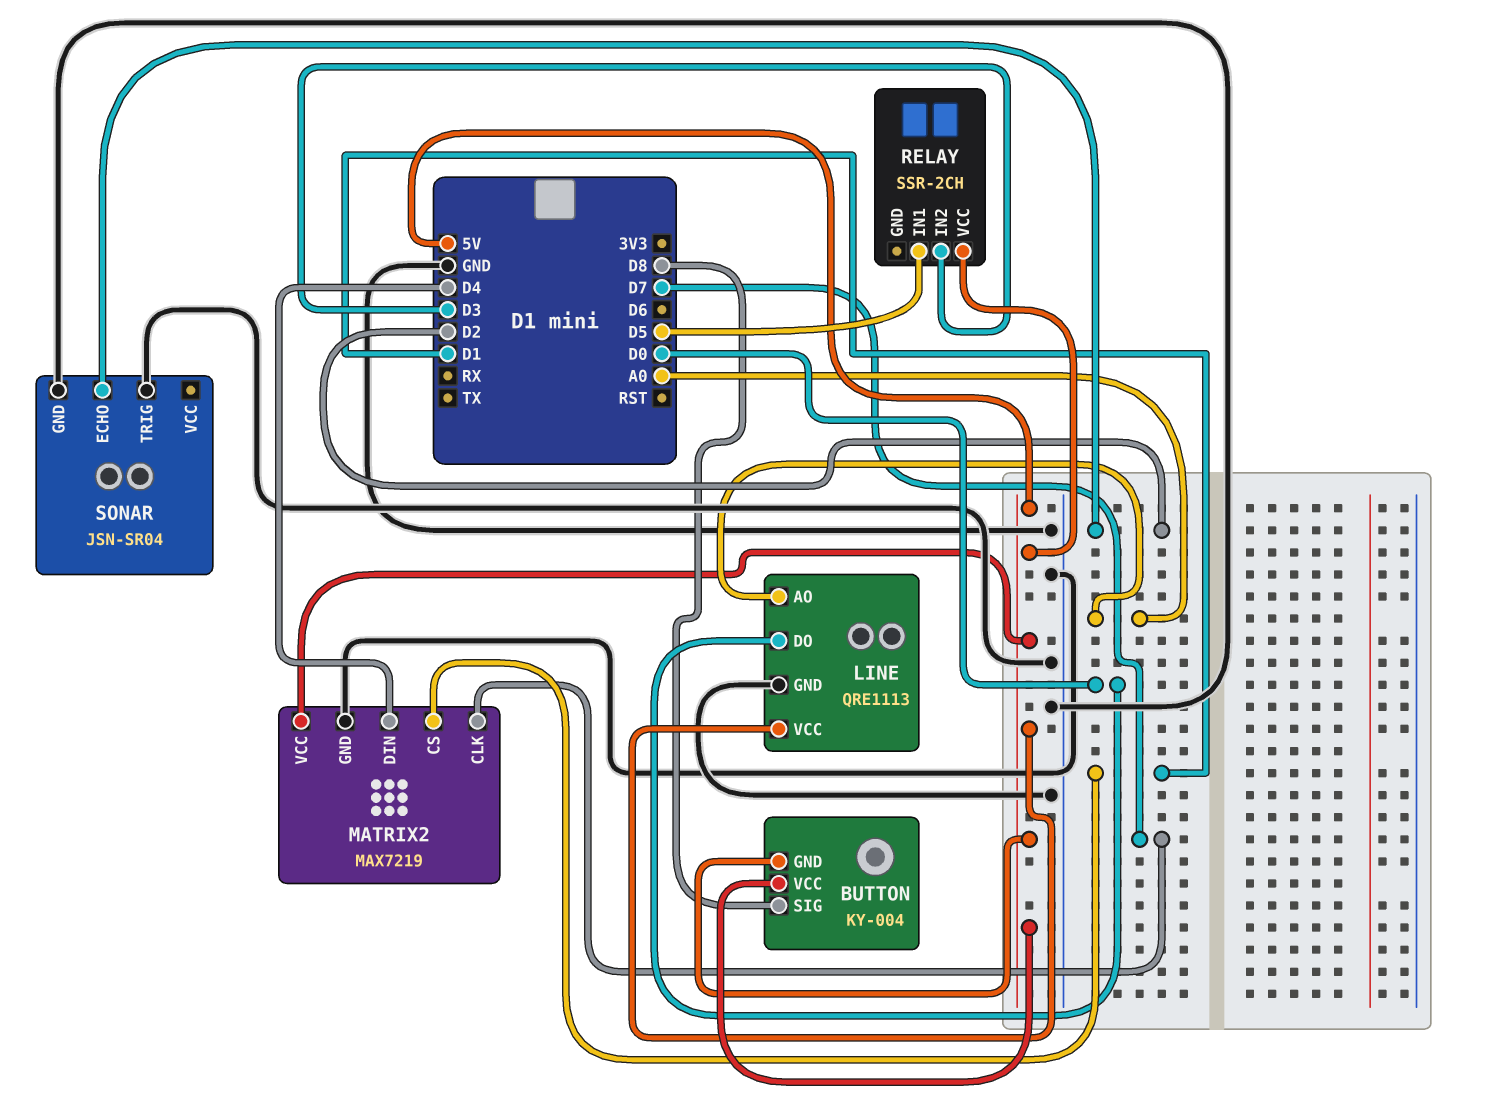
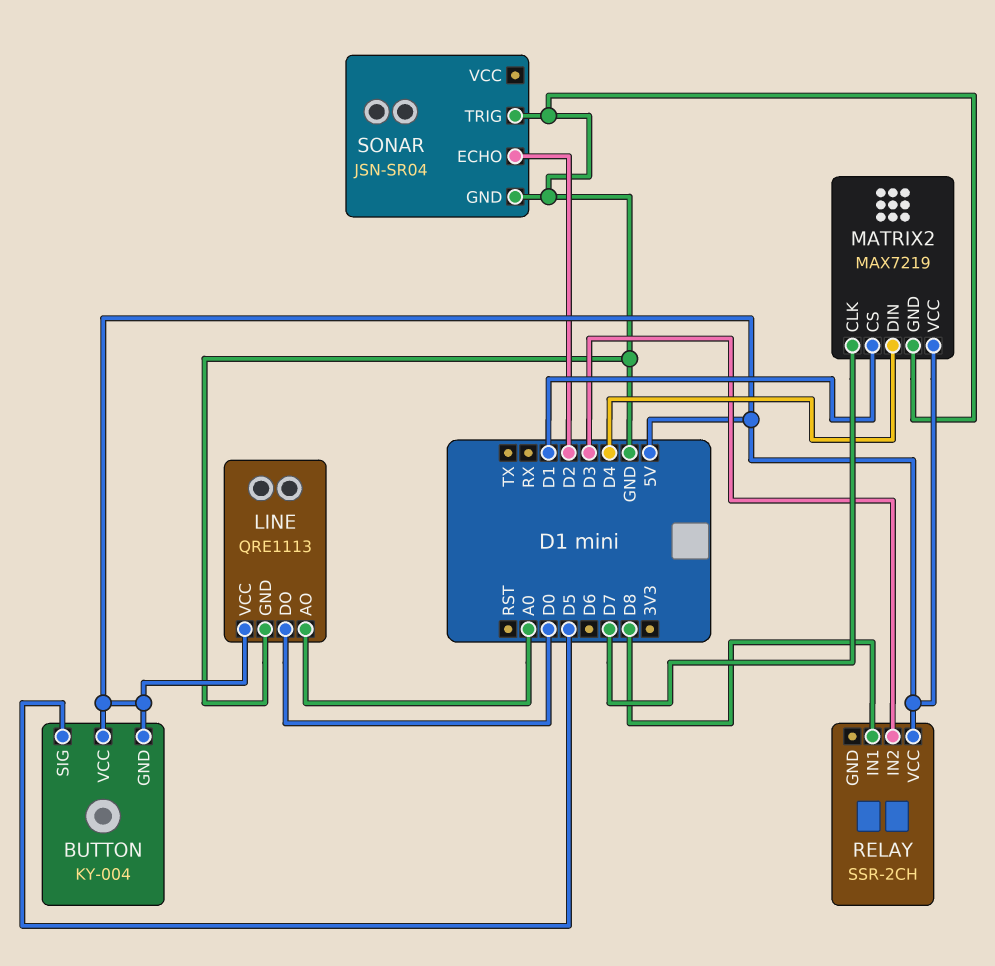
BUTTON pin SIG: D8 -> D5
RELAY pin IN1: D5 -> D8

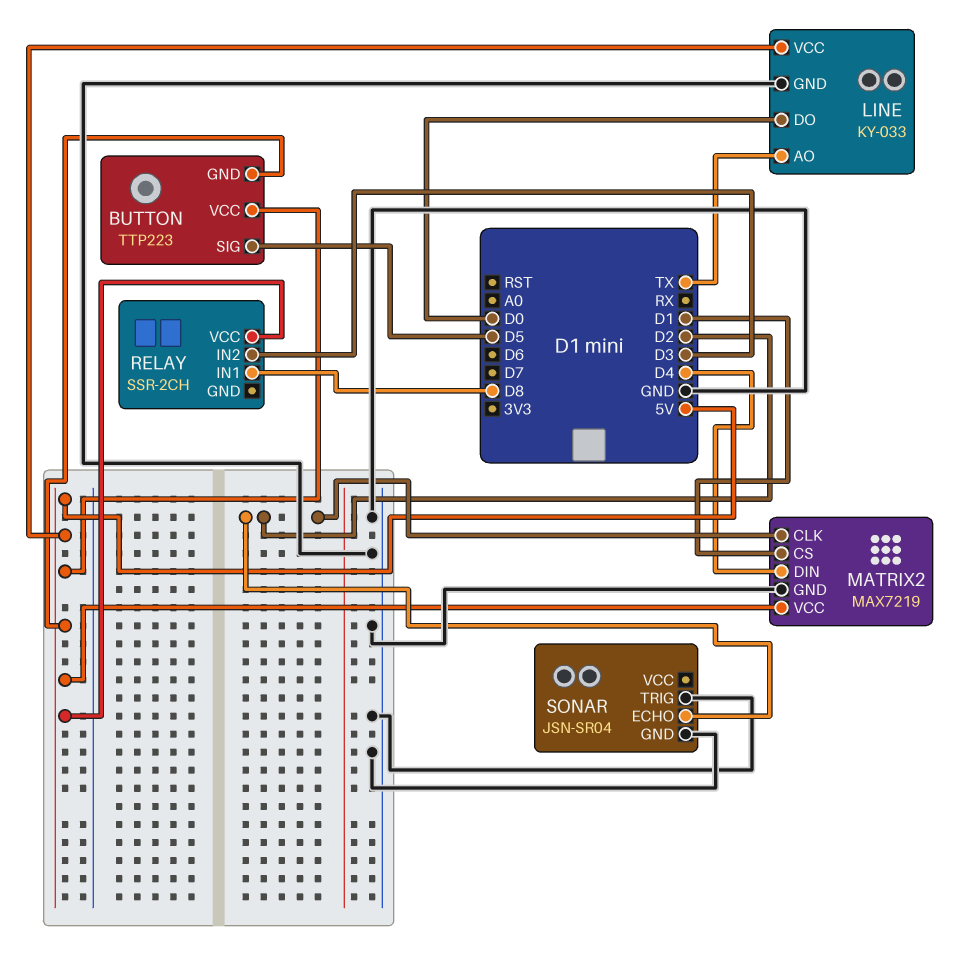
BUTTON: KY-004 -> TTP223
LINE: QRE1113 -> KY-033
LINE pin AO: A0 -> TX
MATRIX2 pin CLK: D7 -> D2

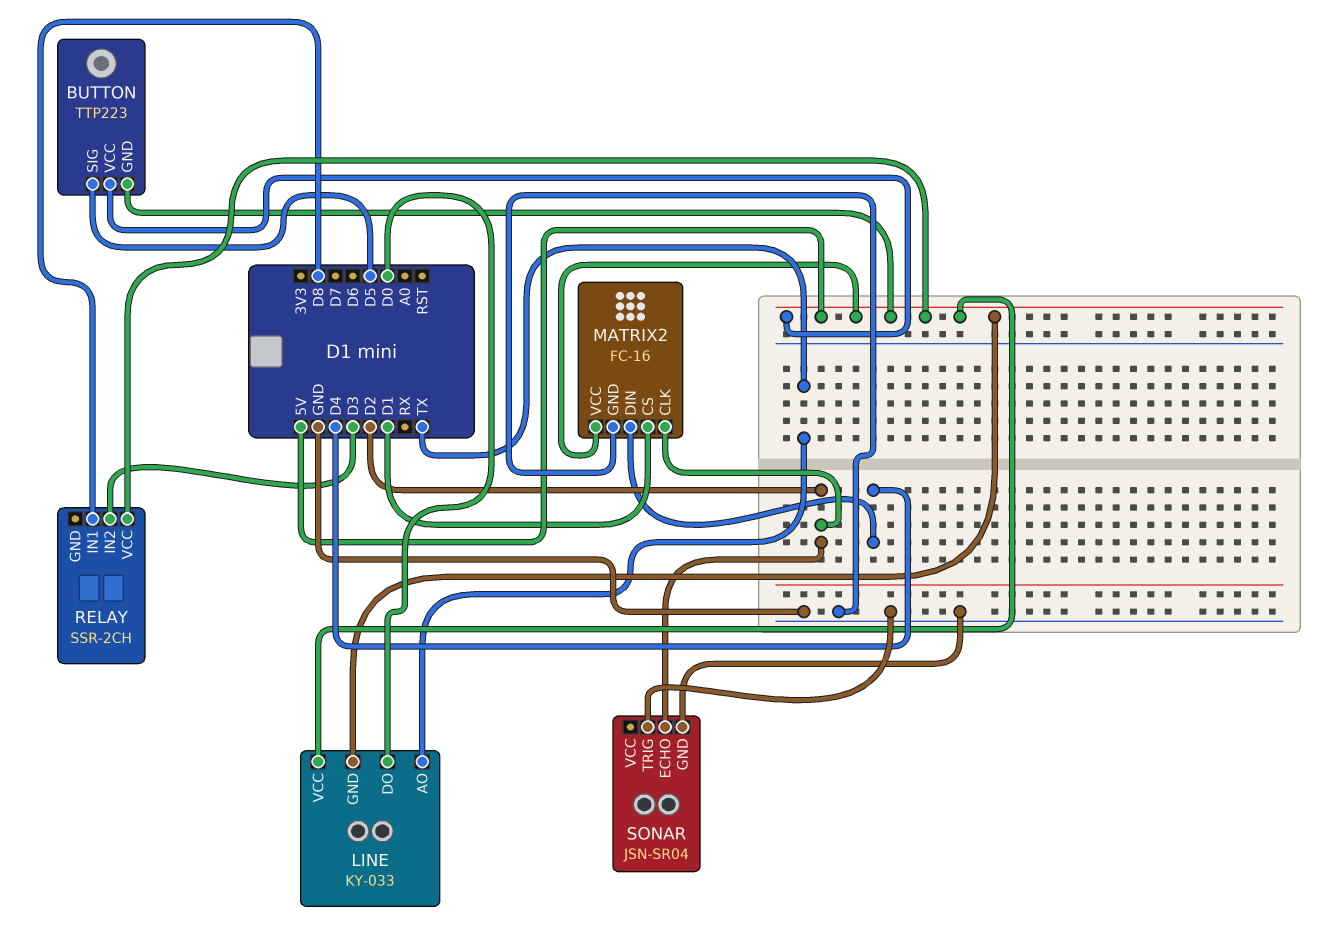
LINE pin GND: GND -> 5V
MATRIX2: MAX7219 -> FC-16

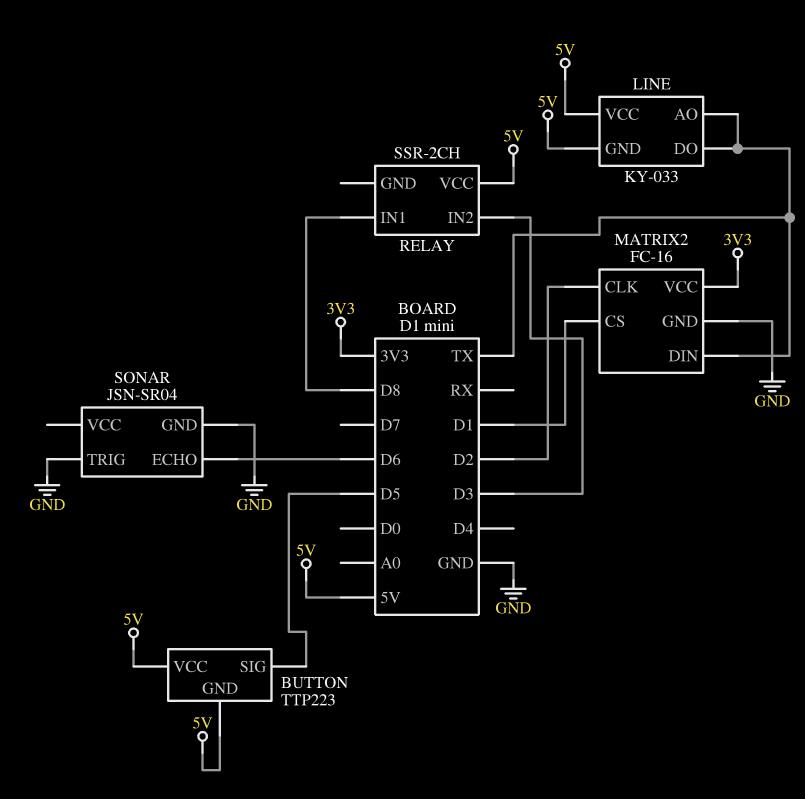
LINE pin DO: D0 -> TX
MATRIX2 pin DIN: D4 -> TX
MATRIX2 pin VCC: 5V -> 3V3
SONAR pin ECHO: D2 -> D6

